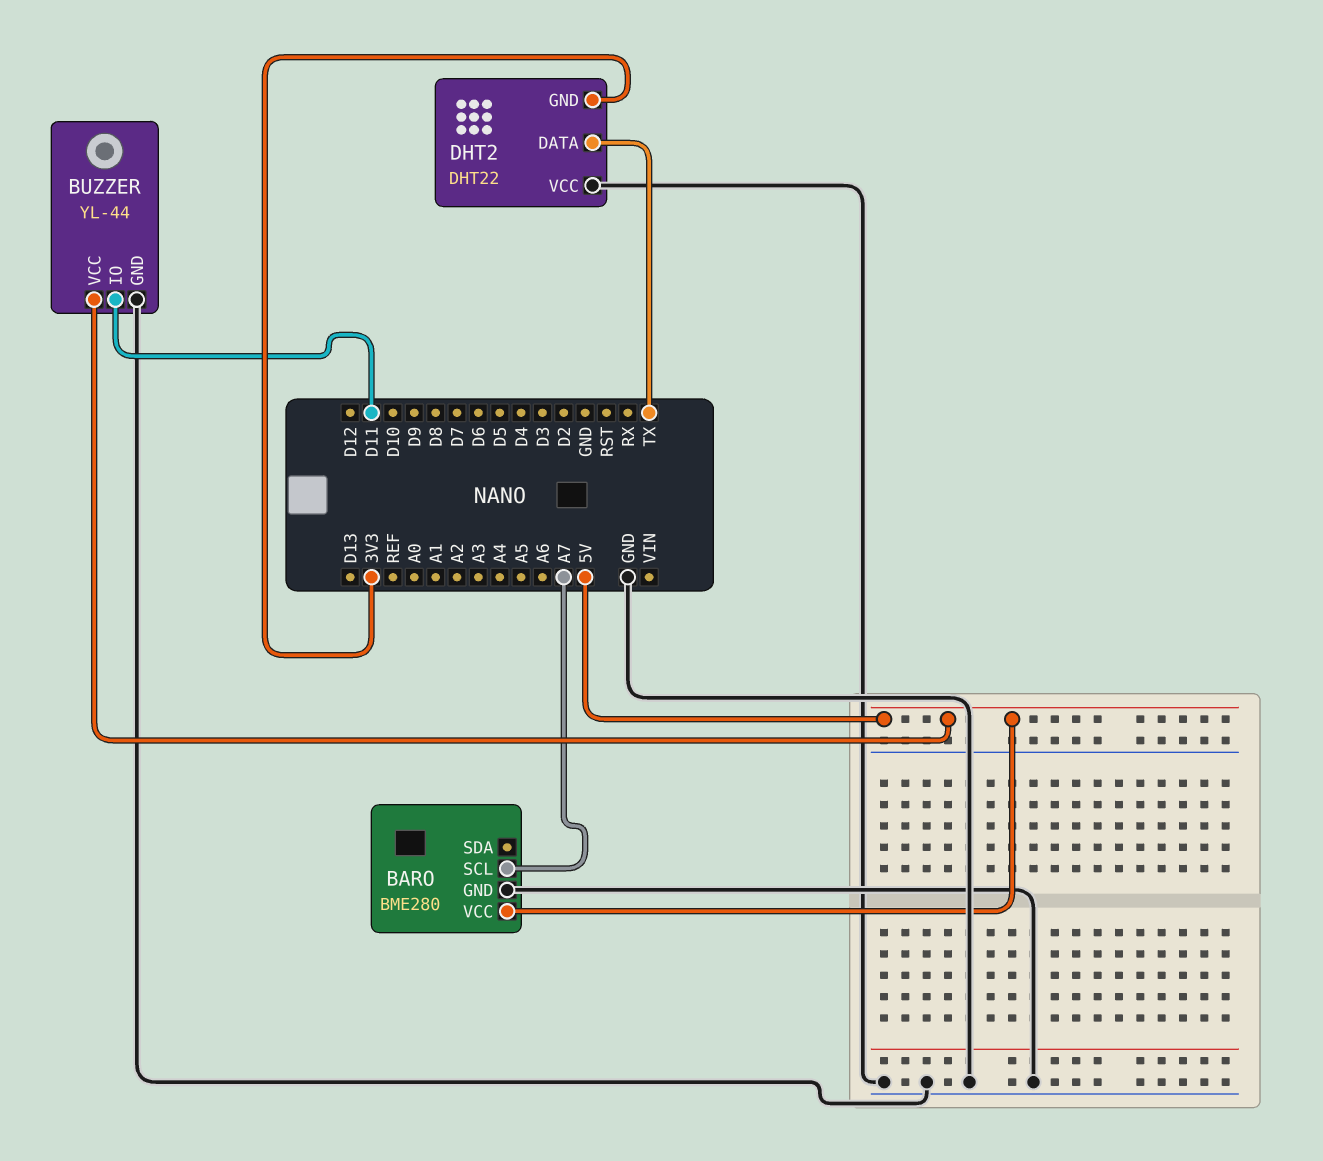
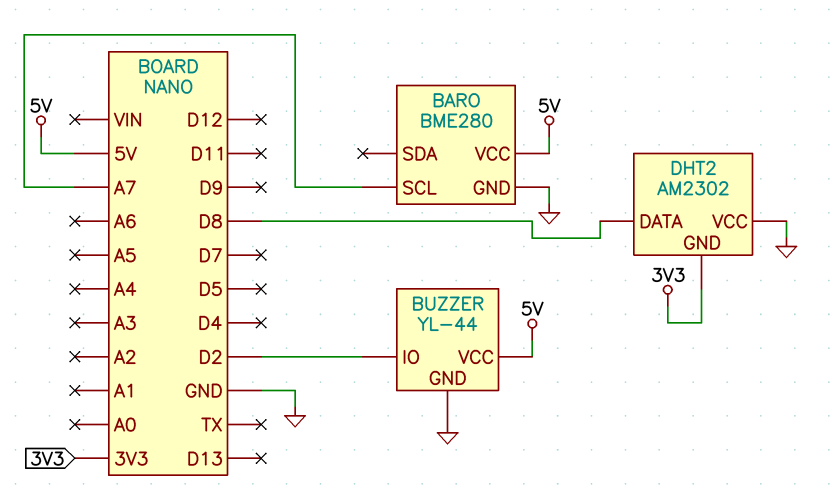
BUZZER pin IO: D11 -> D2
DHT2: DHT22 -> AM2302
DHT2 pin DATA: TX -> D8

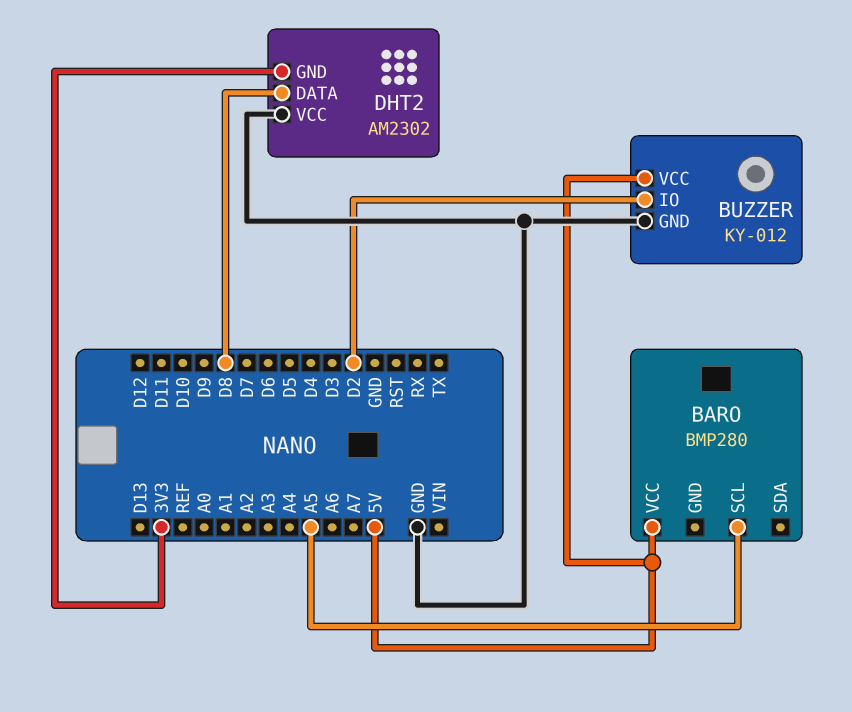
BARO: BME280 -> BMP280
BARO pin GND: GND -> none
BARO pin SCL: A7 -> A5
BUZZER: YL-44 -> KY-012

